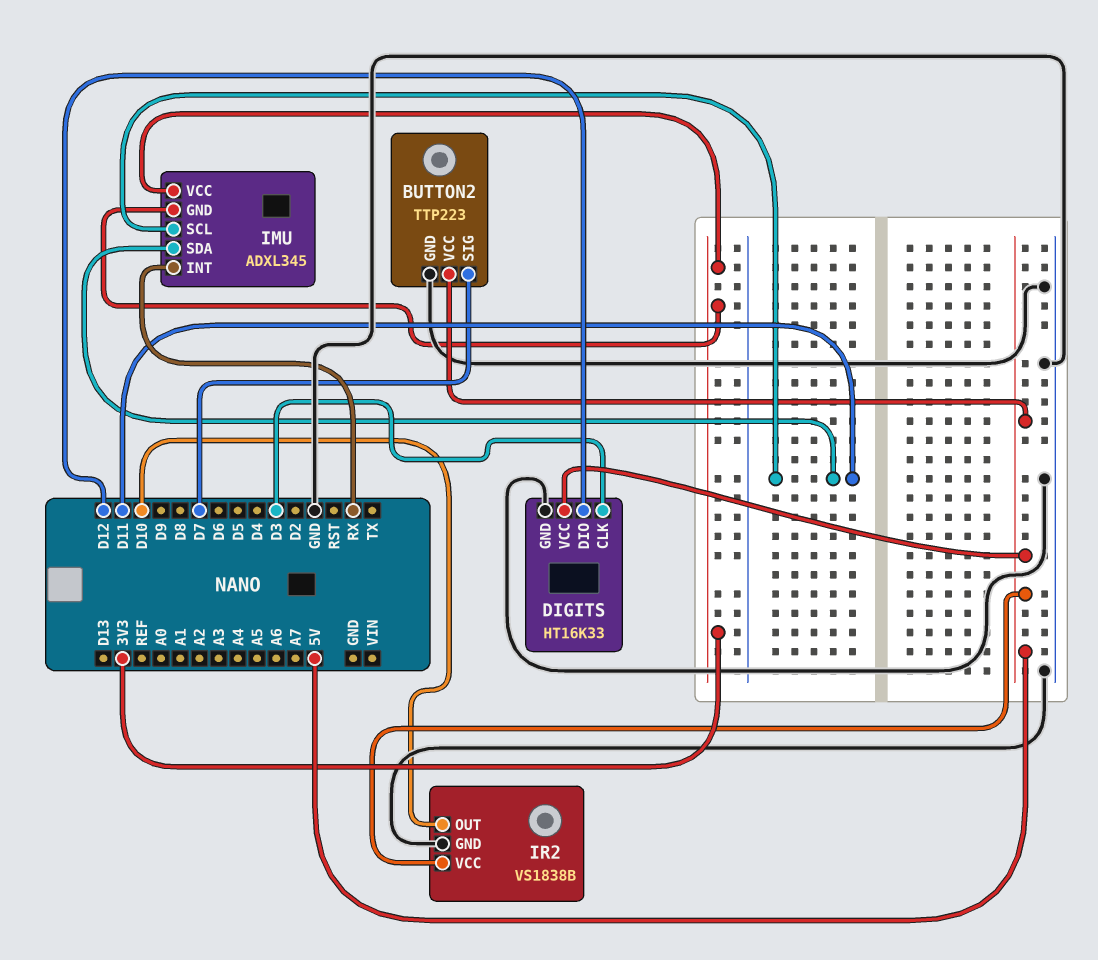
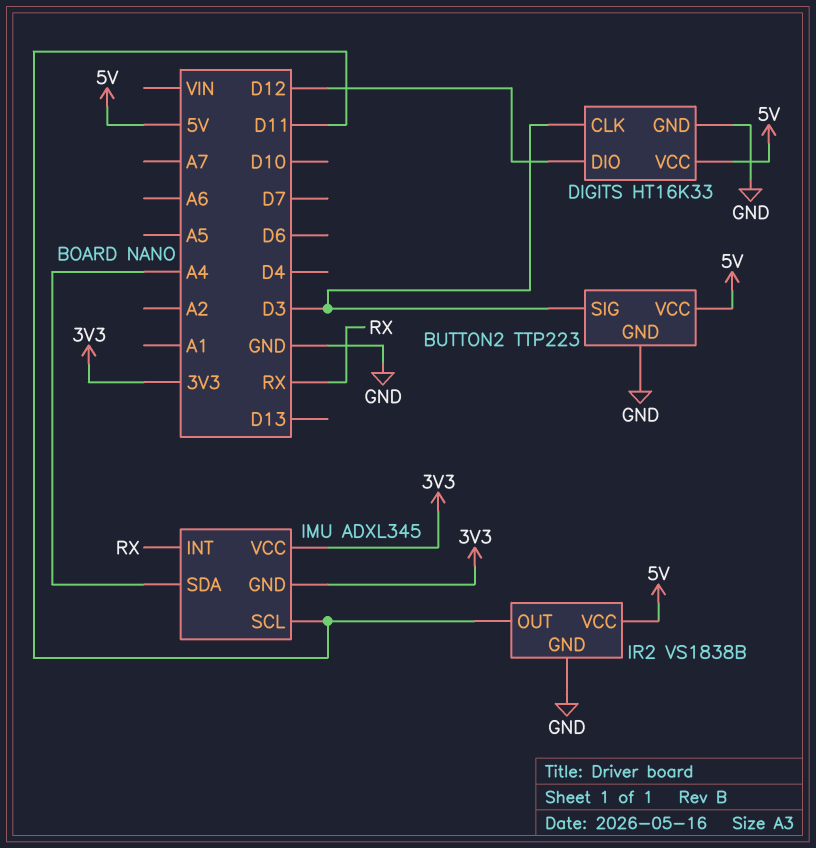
BUTTON2 pin SIG: D7 -> D3
IMU pin SDA: D11 -> A4
IR2 pin OUT: D10 -> D11

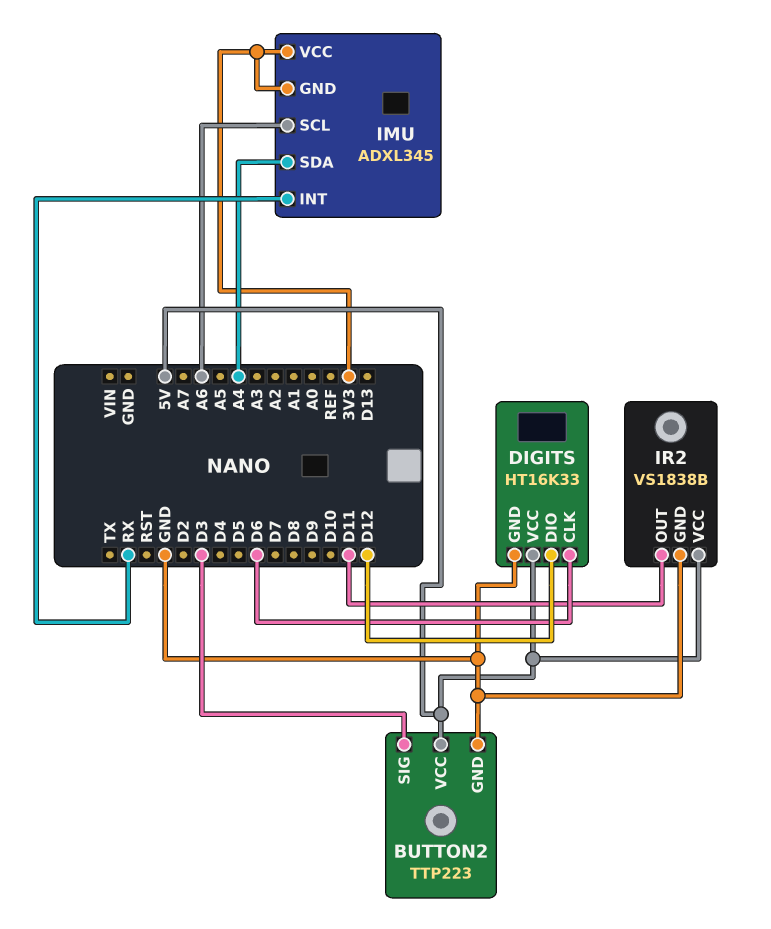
DIGITS pin CLK: D3 -> D6
IMU pin SCL: D11 -> A6

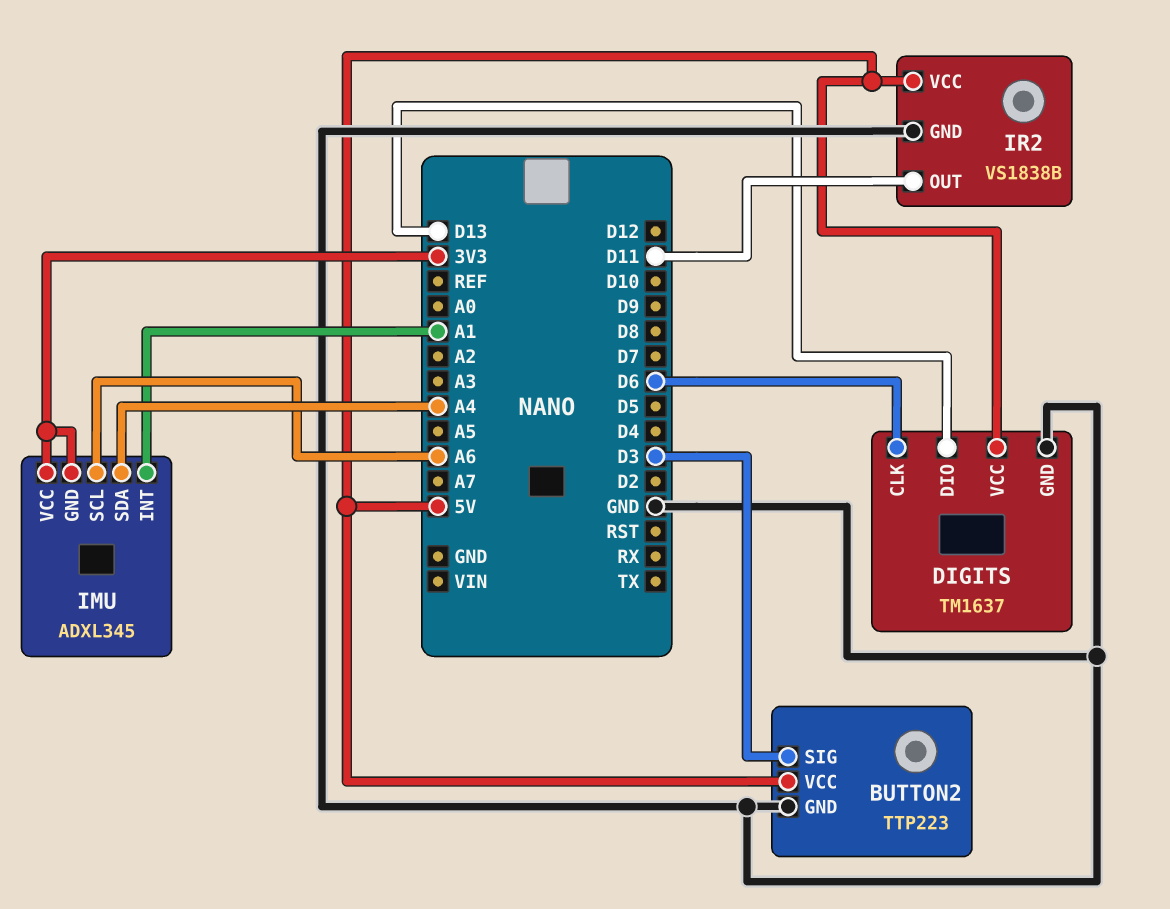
DIGITS: HT16K33 -> TM1637
DIGITS pin DIO: D12 -> D13
IMU pin INT: RX -> A1

